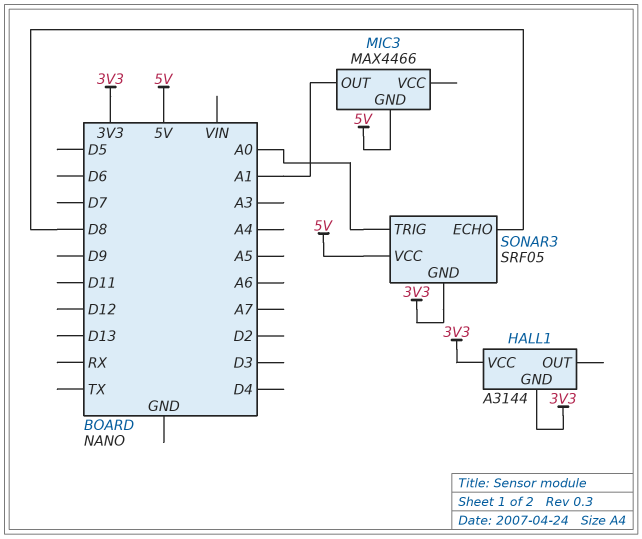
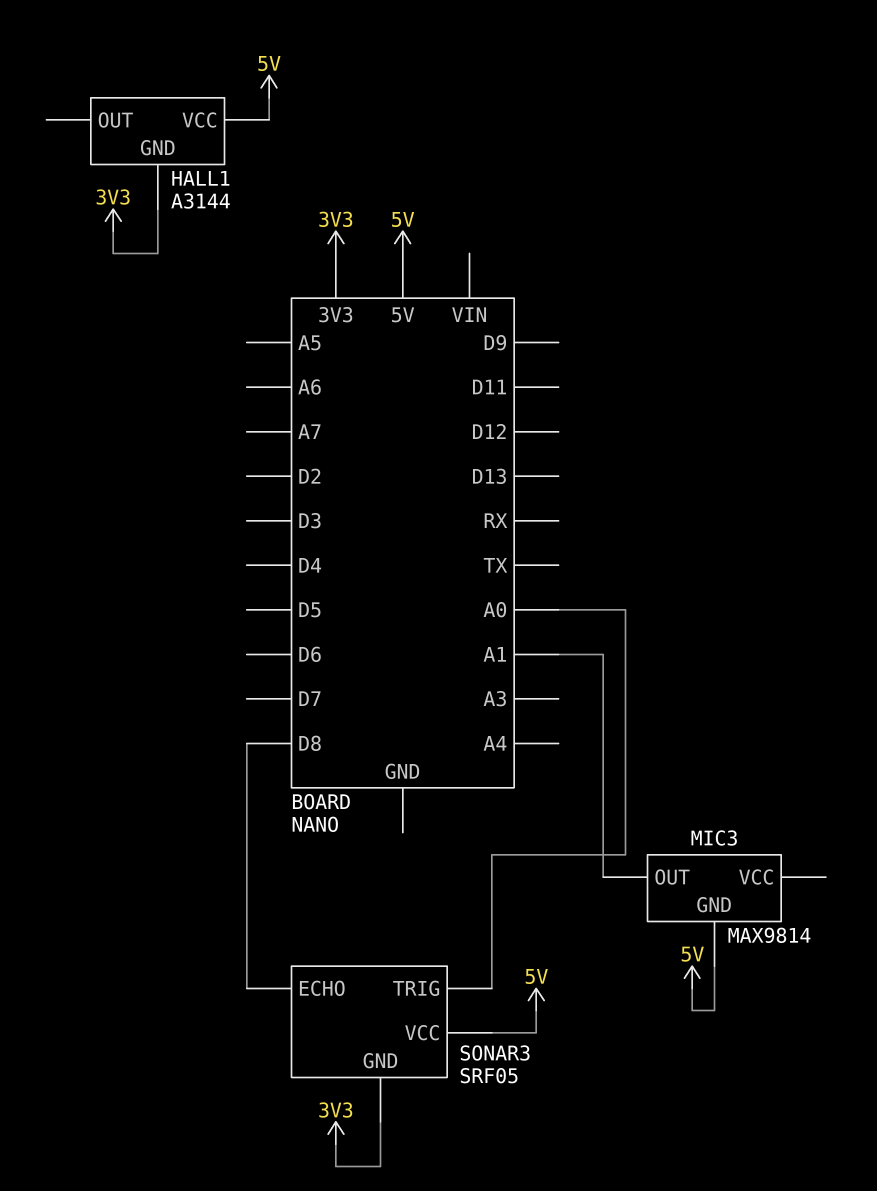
HALL1 pin VCC: 3V3 -> 5V
MIC3: MAX4466 -> MAX9814

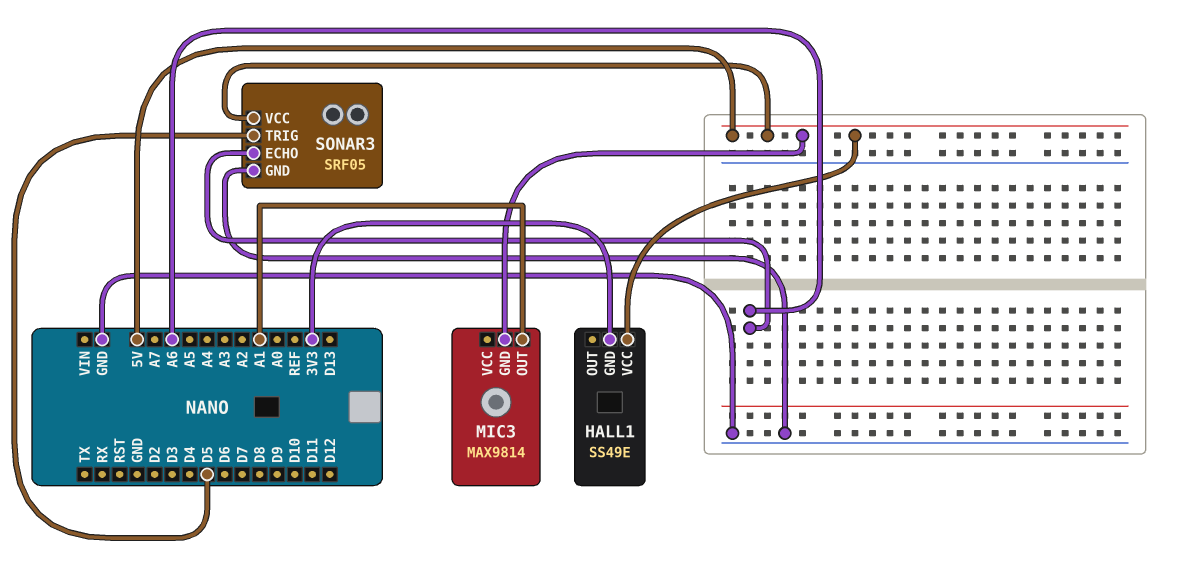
HALL1: A3144 -> SS49E
SONAR3 pin ECHO: D8 -> A6
SONAR3 pin GND: 3V3 -> GND
SONAR3 pin TRIG: A0 -> D5

